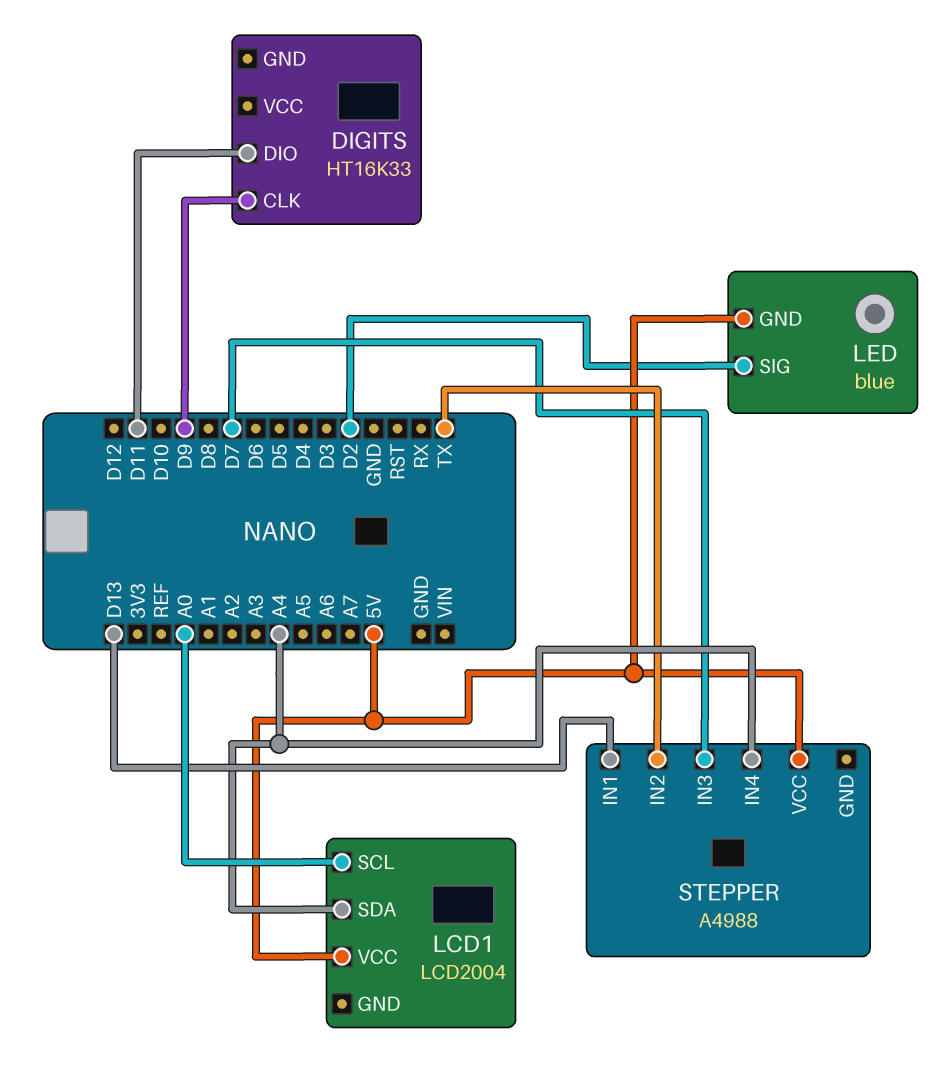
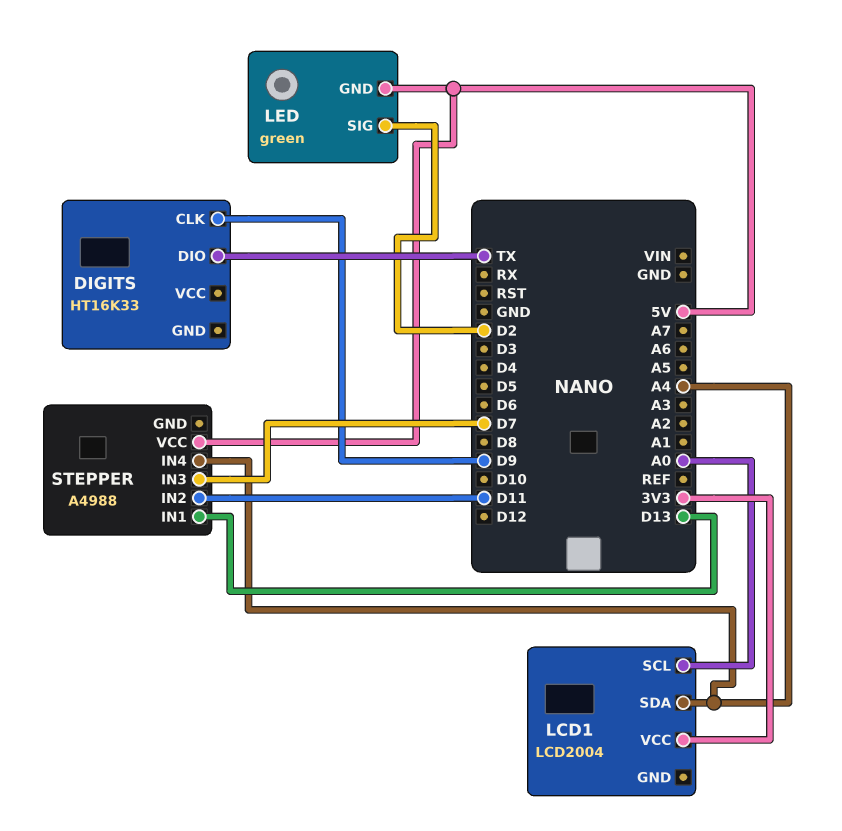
DIGITS pin DIO: D11 -> TX
LCD1 pin VCC: 5V -> 3V3
LED: blue -> green
STEPPER pin IN2: TX -> D11

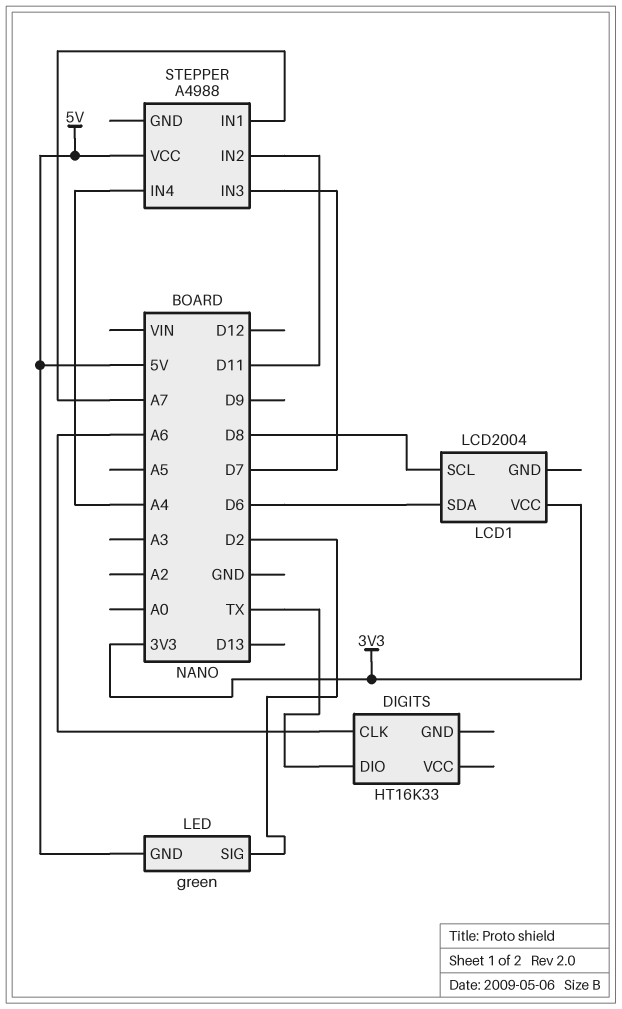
DIGITS pin CLK: D9 -> A6
LCD1 pin SCL: A0 -> D8
LCD1 pin SDA: A4 -> D6
STEPPER pin IN1: D13 -> A7

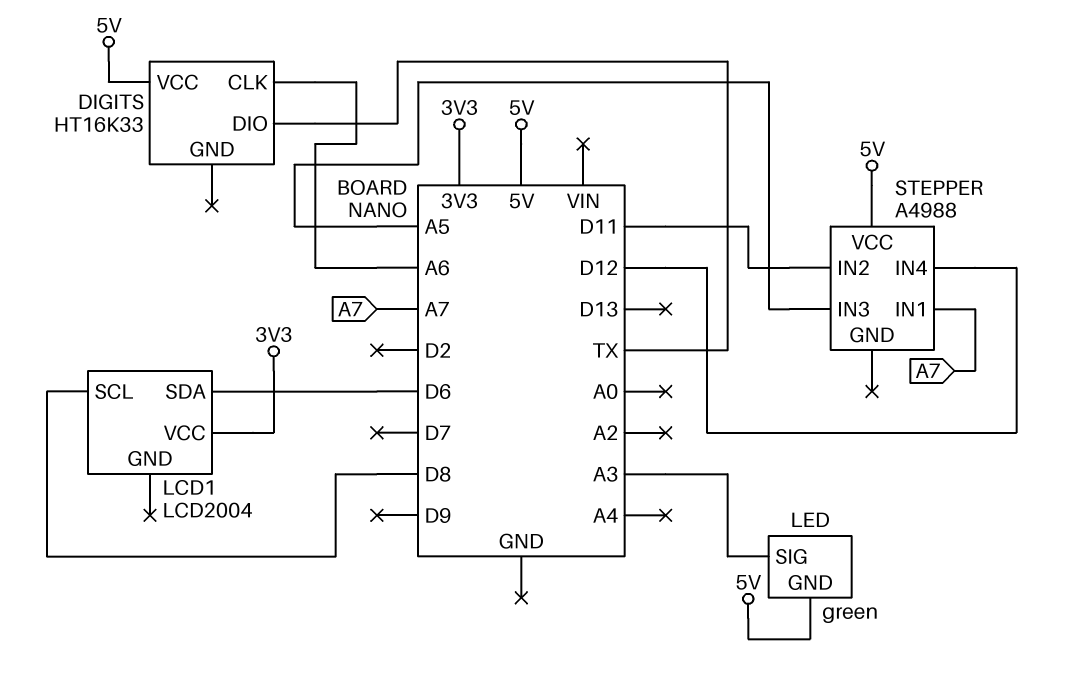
DIGITS pin VCC: none -> 5V
LED pin SIG: D2 -> A3
STEPPER pin IN3: D7 -> A5
STEPPER pin IN4: A4 -> D12

